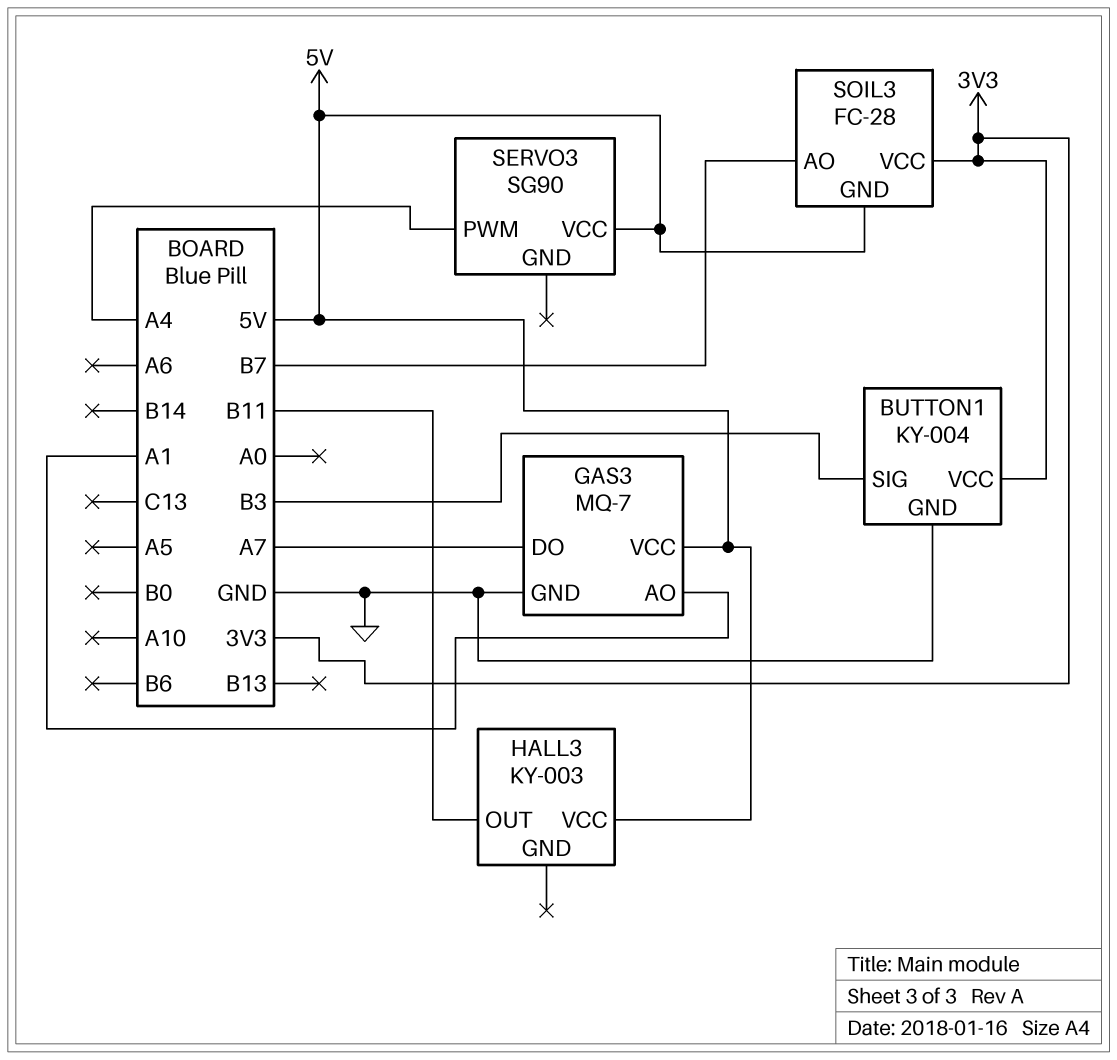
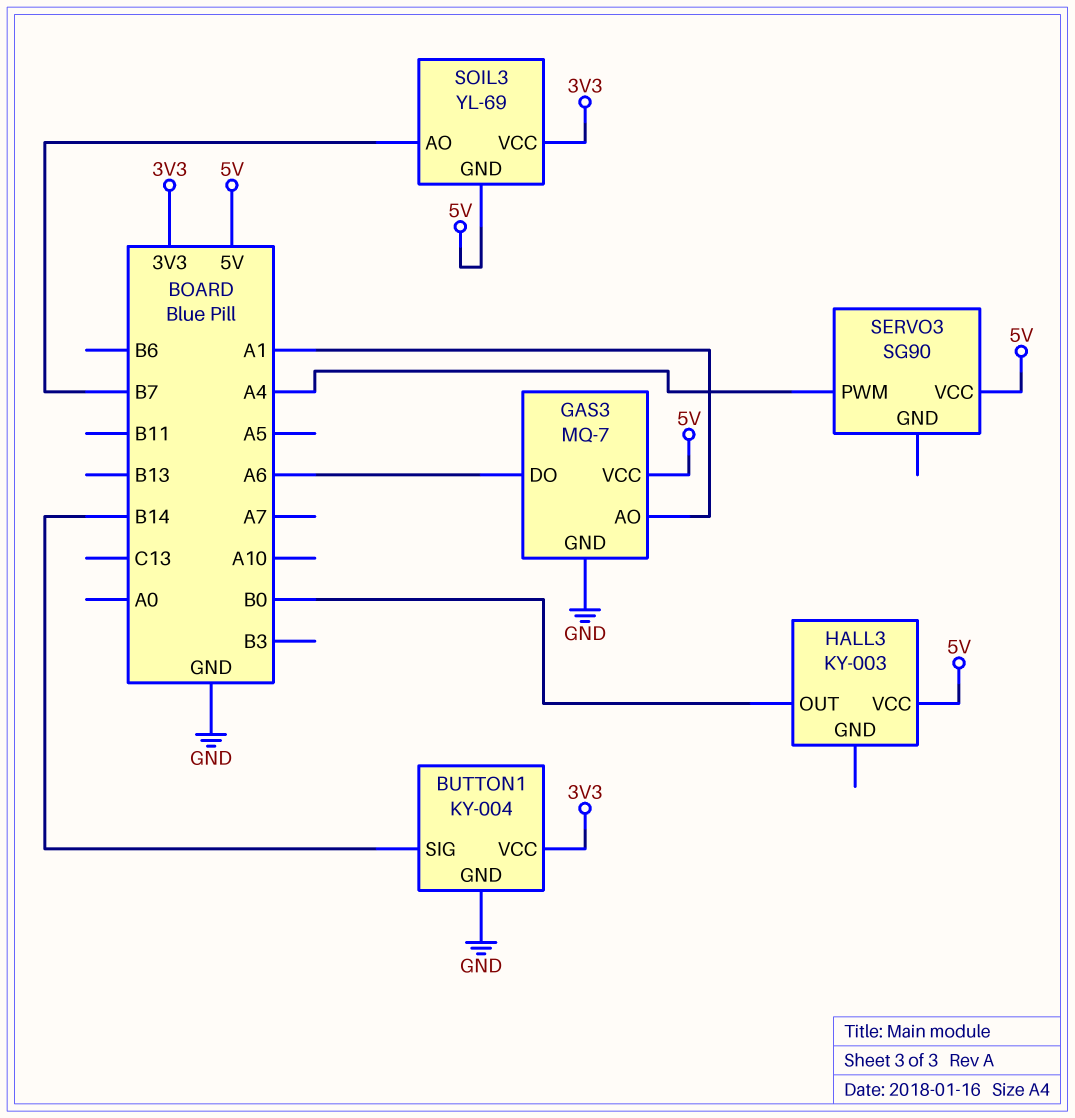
BUTTON1 pin SIG: B3 -> B14
GAS3 pin DO: A7 -> A6
HALL3 pin OUT: B11 -> B0
SOIL3: FC-28 -> YL-69

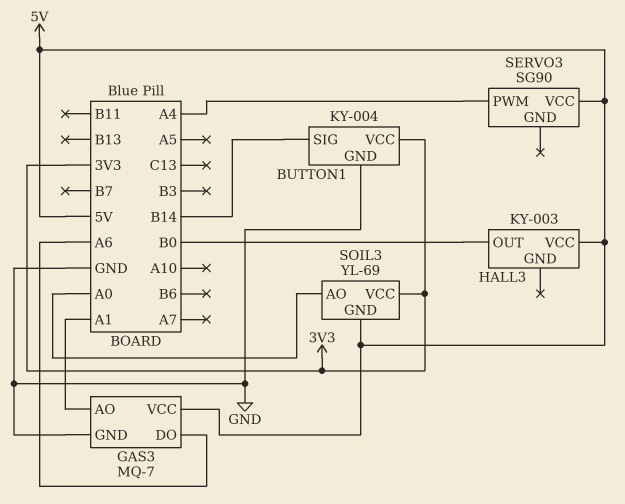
SOIL3 pin AO: B7 -> A0

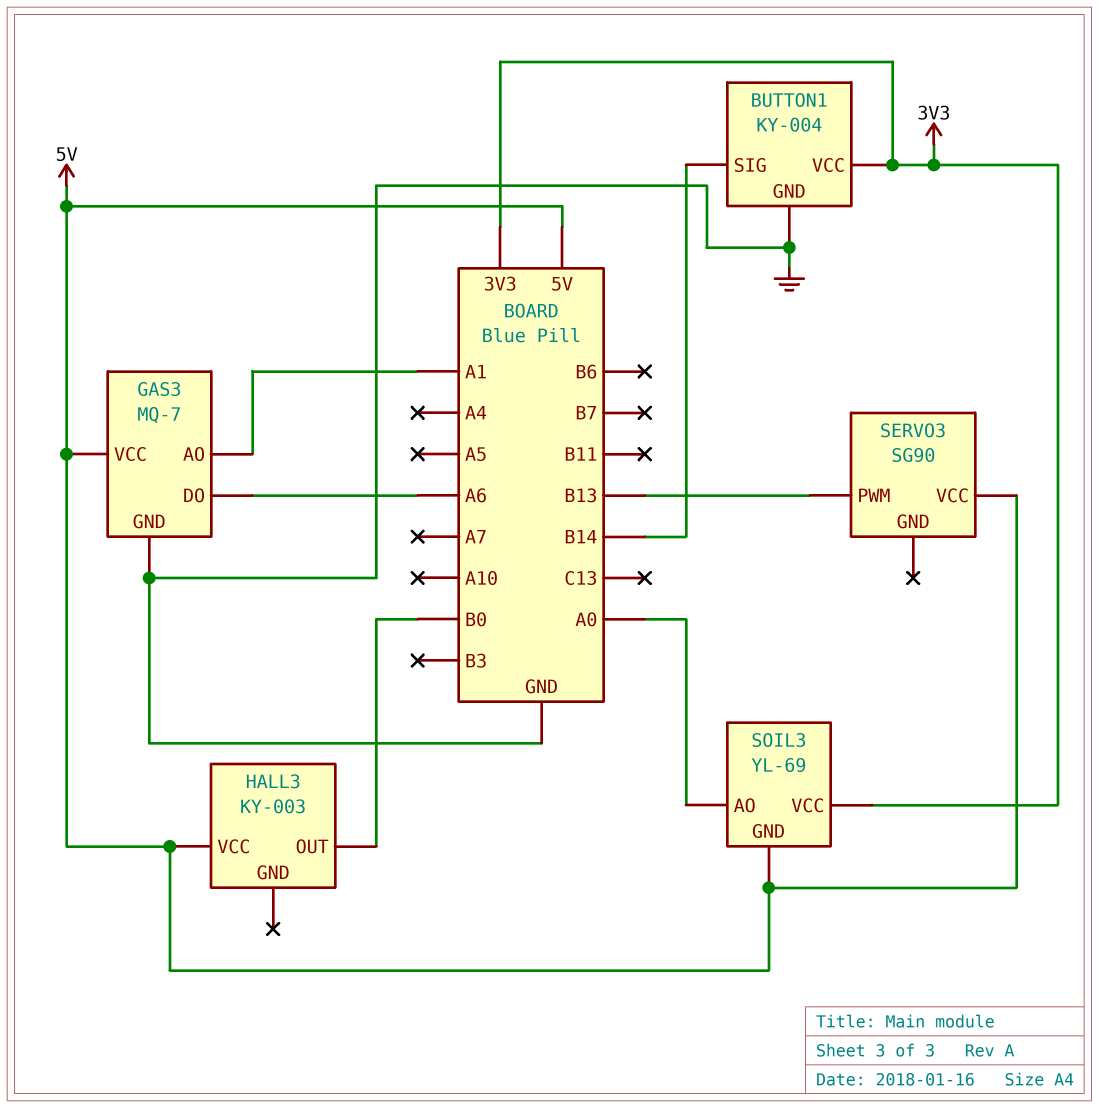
SERVO3 pin PWM: A4 -> B13

